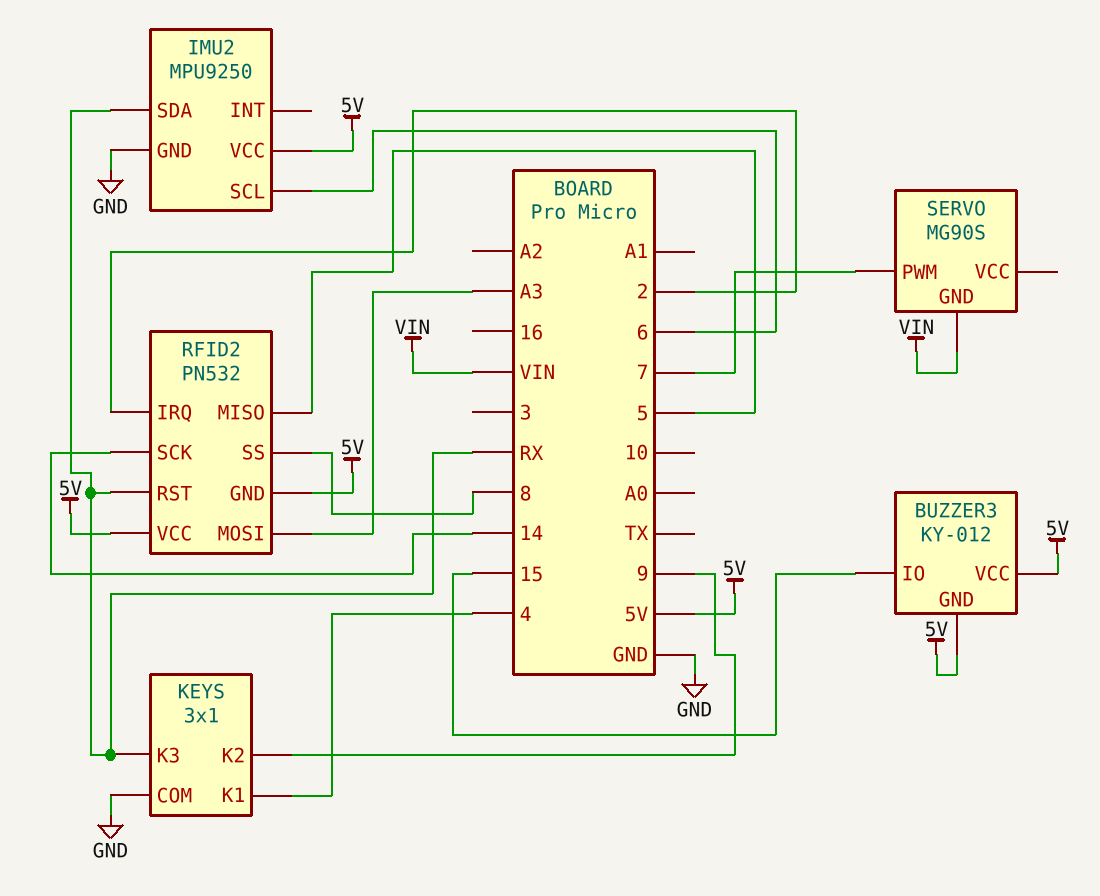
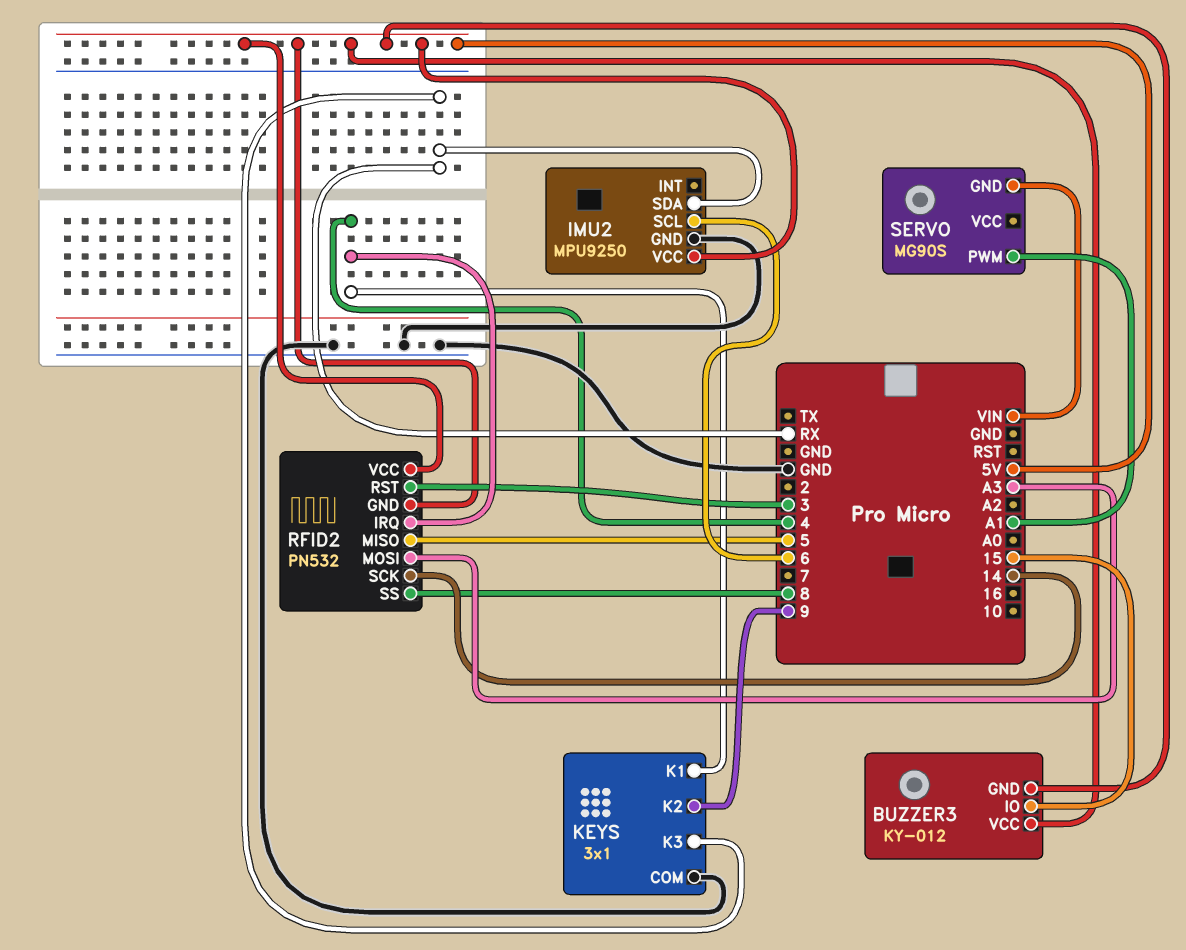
RFID2 pin IRQ: 2 -> 4
RFID2 pin RST: RX -> 3
SERVO pin PWM: 7 -> A1

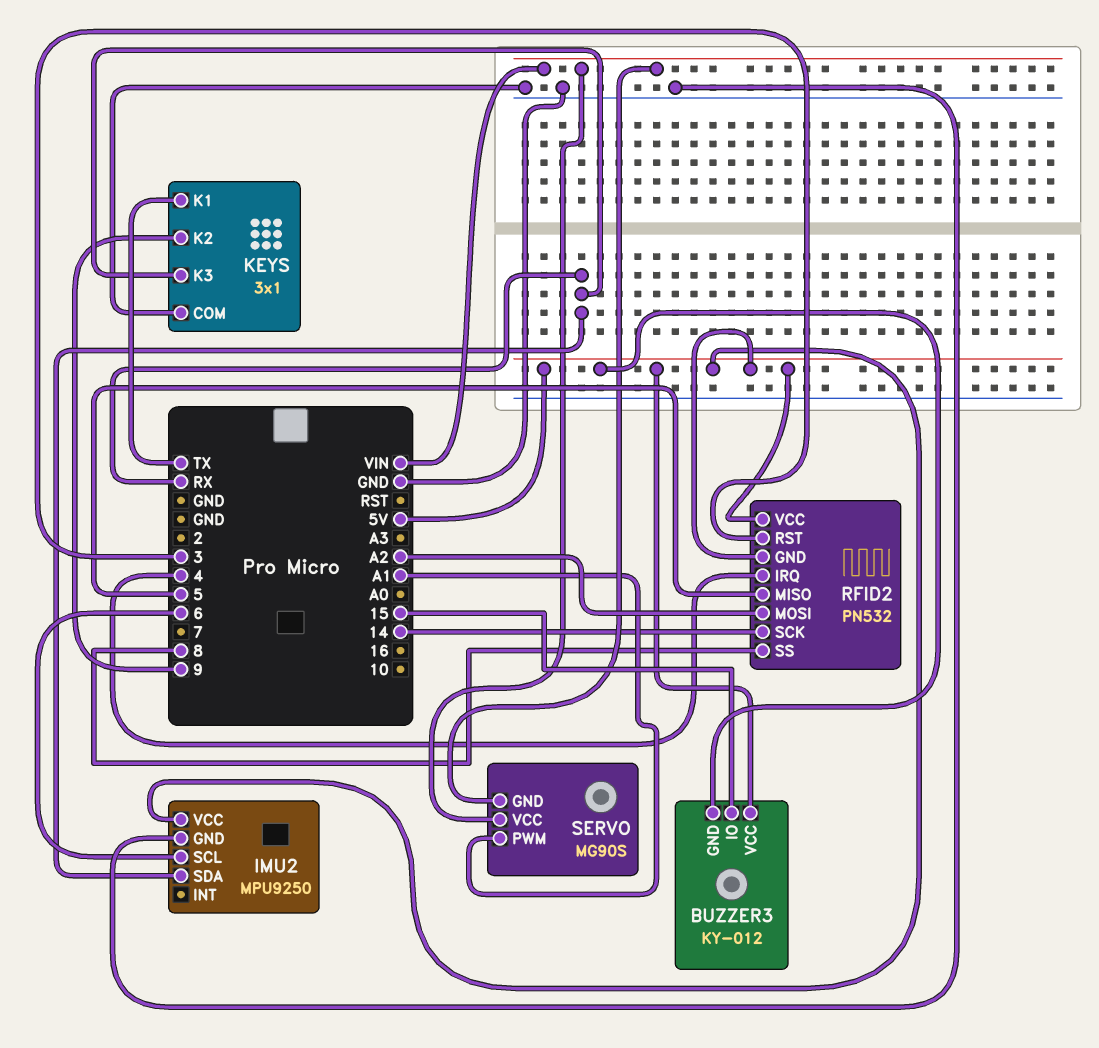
KEYS pin K1: 4 -> TX
RFID2 pin MOSI: A3 -> A2
SERVO pin VCC: none -> VIN

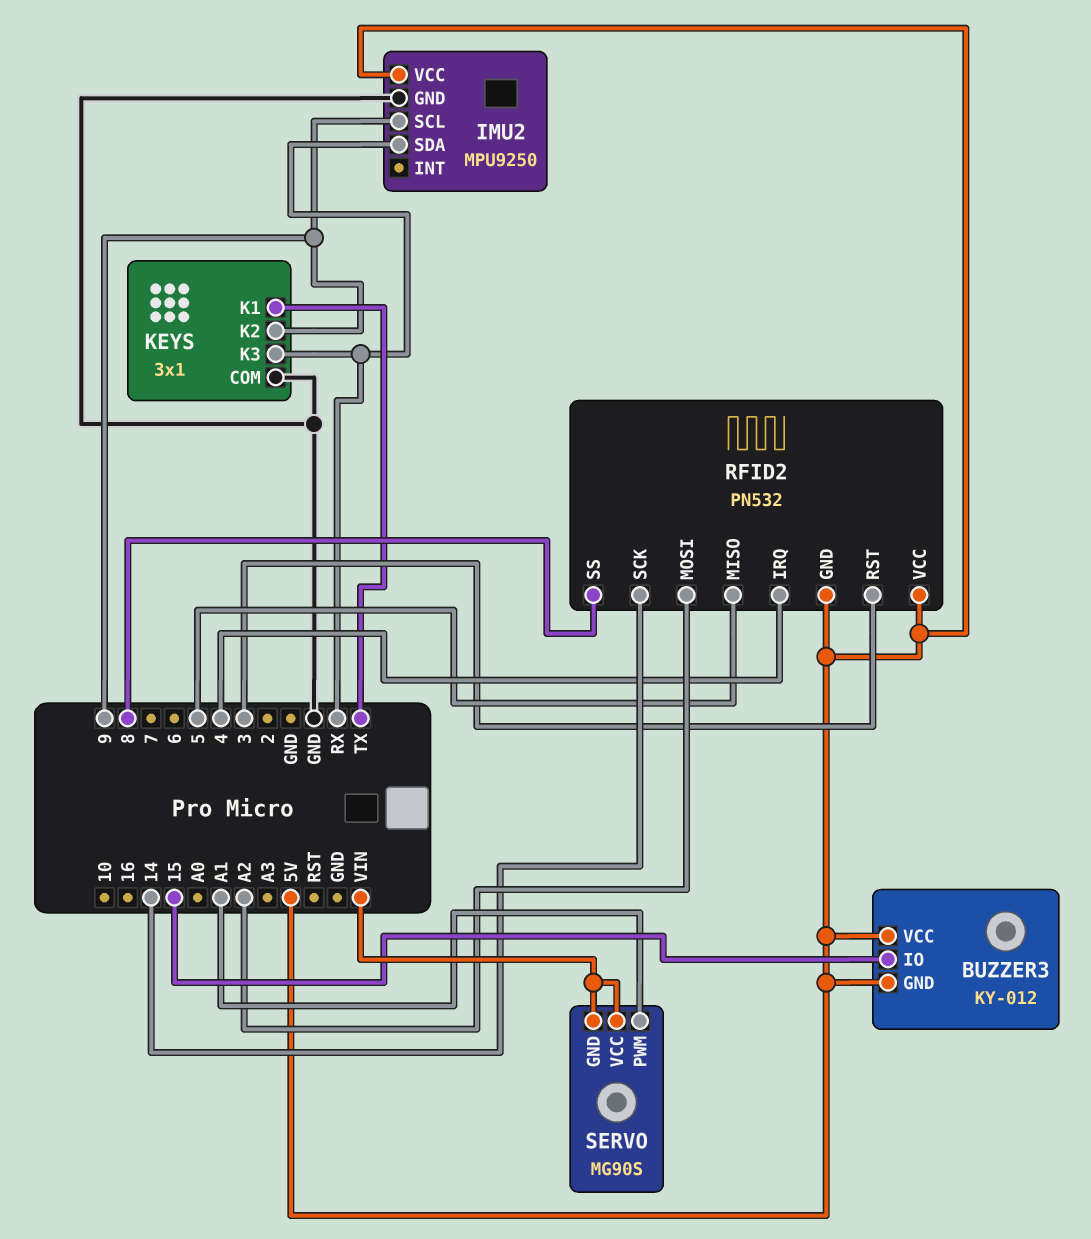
IMU2 pin SCL: 6 -> 9

